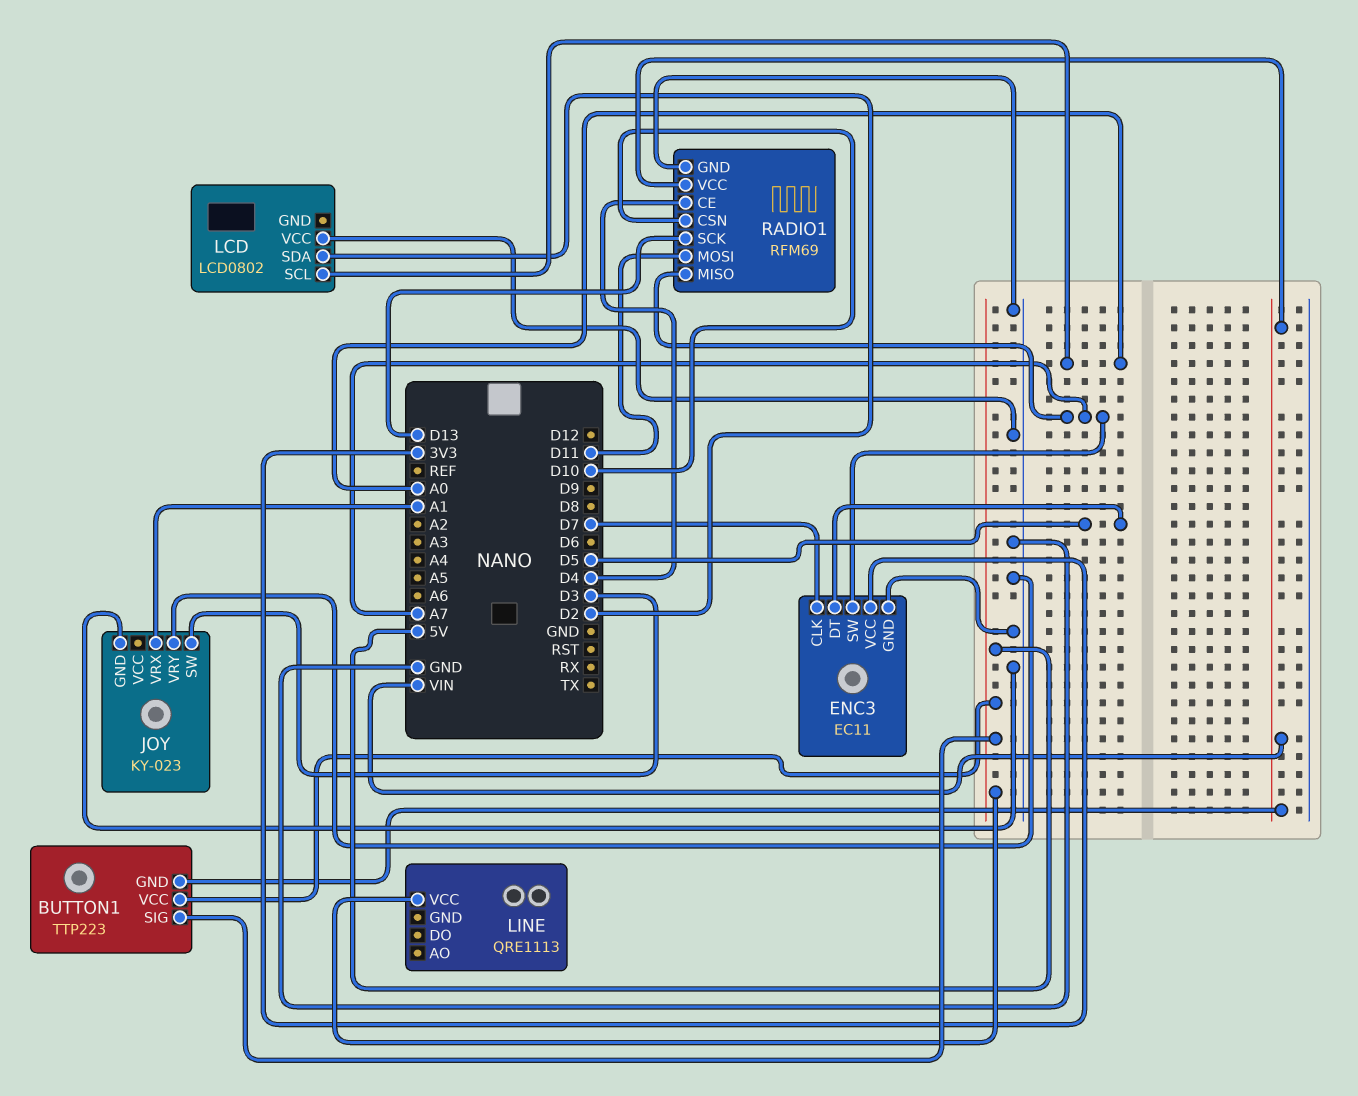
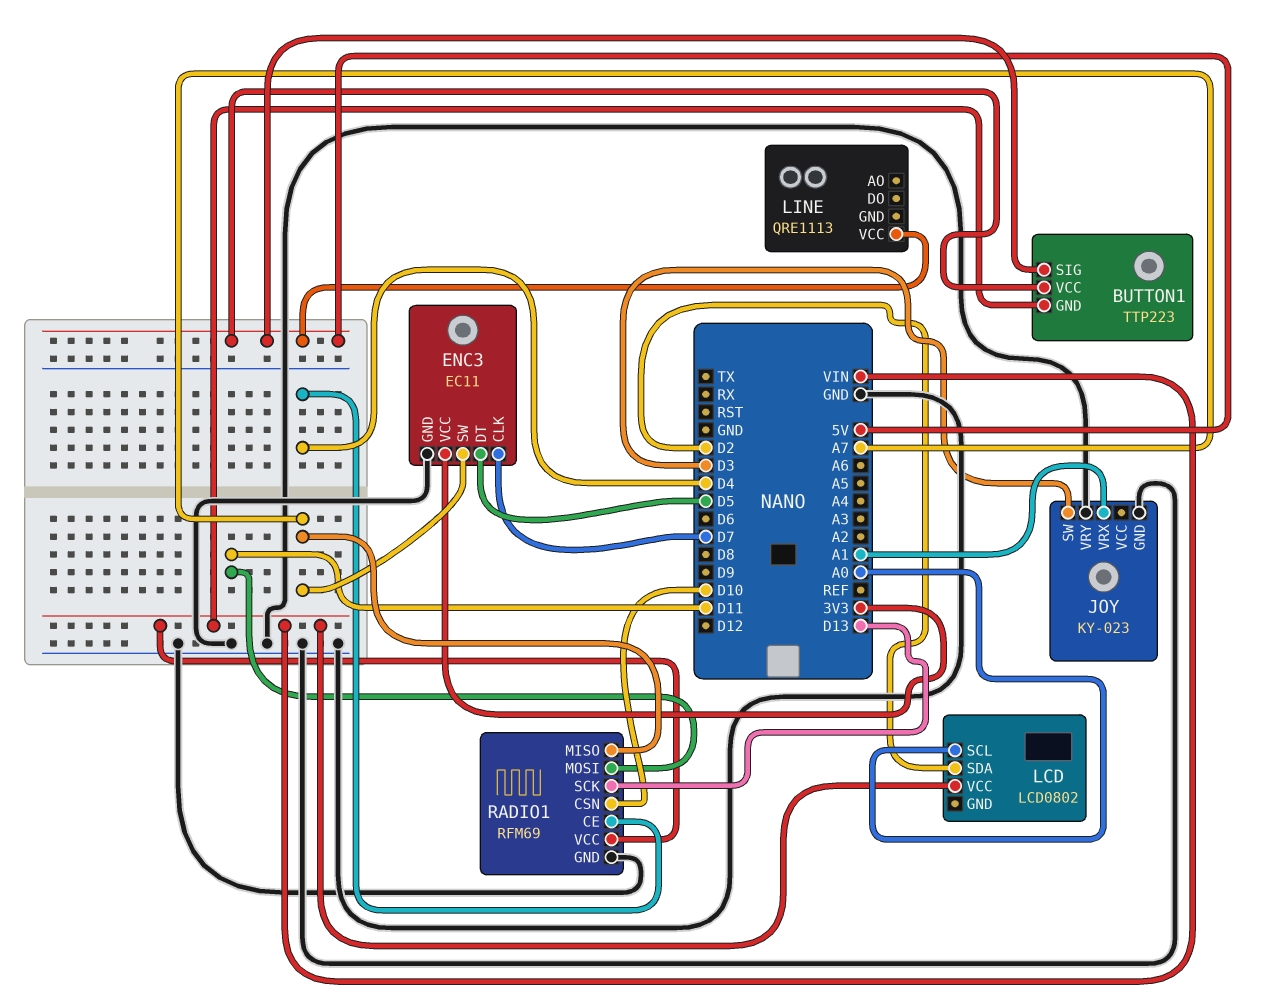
LCD pin VCC: GND -> VIN

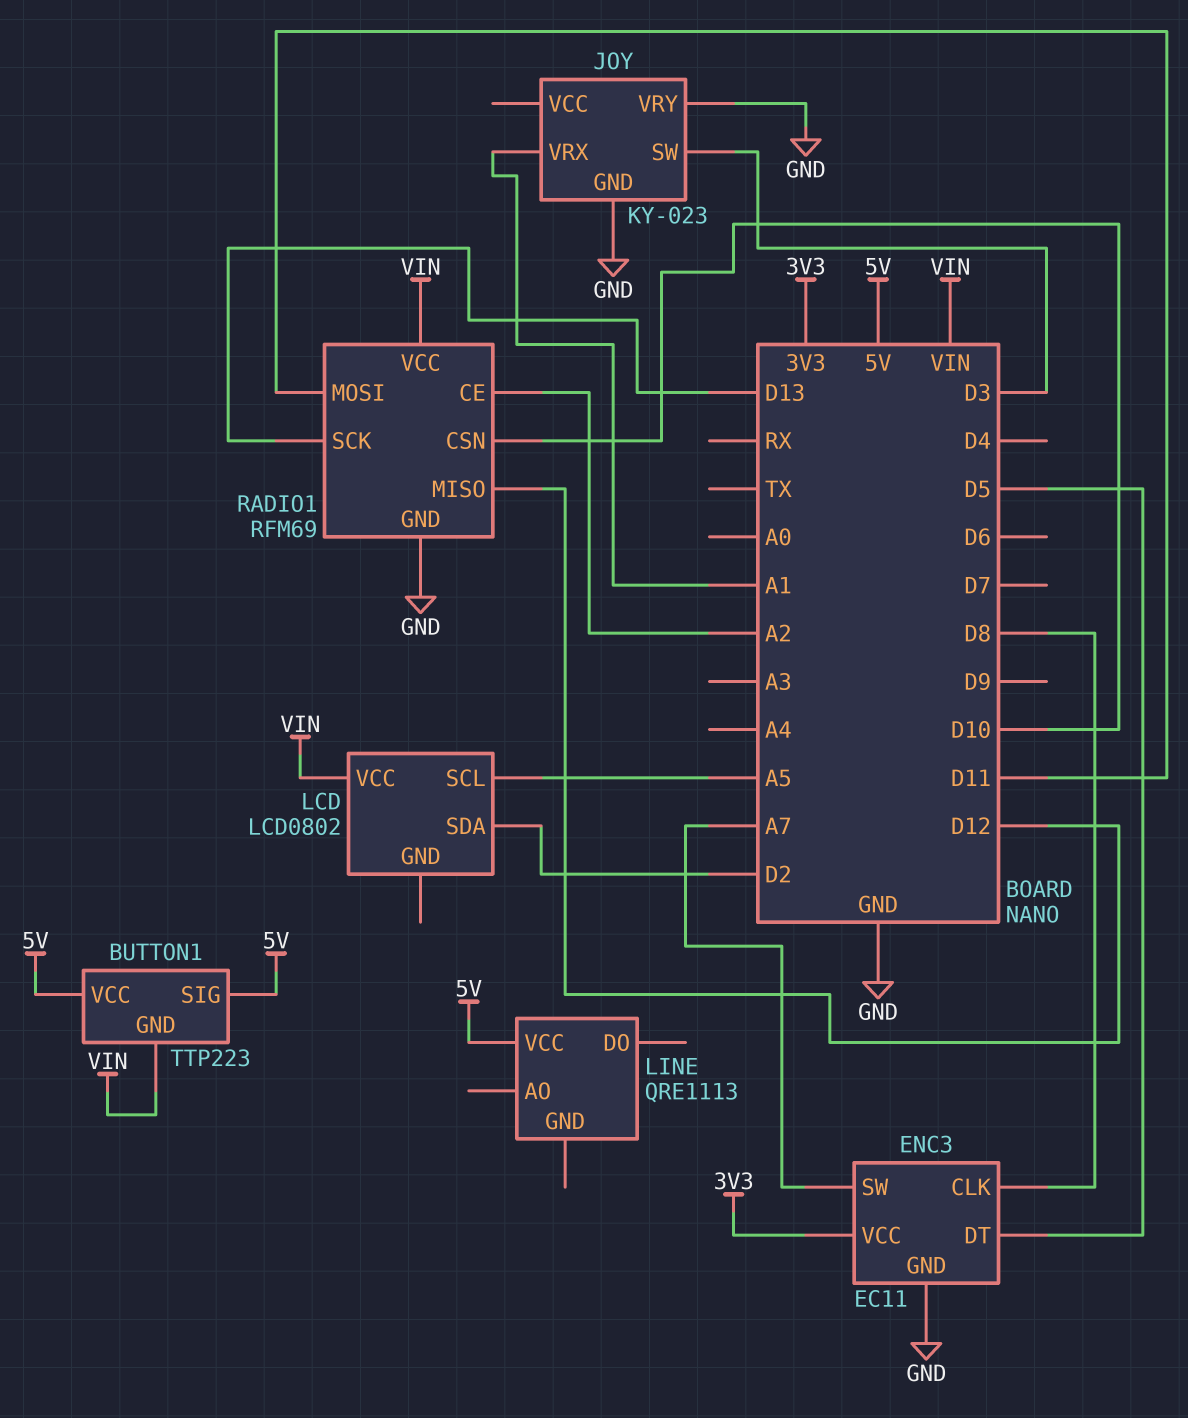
ENC3 pin CLK: D7 -> D8
LCD pin SCL: A0 -> A5
RADIO1 pin CE: D4 -> A2
RADIO1 pin MISO: A7 -> D12

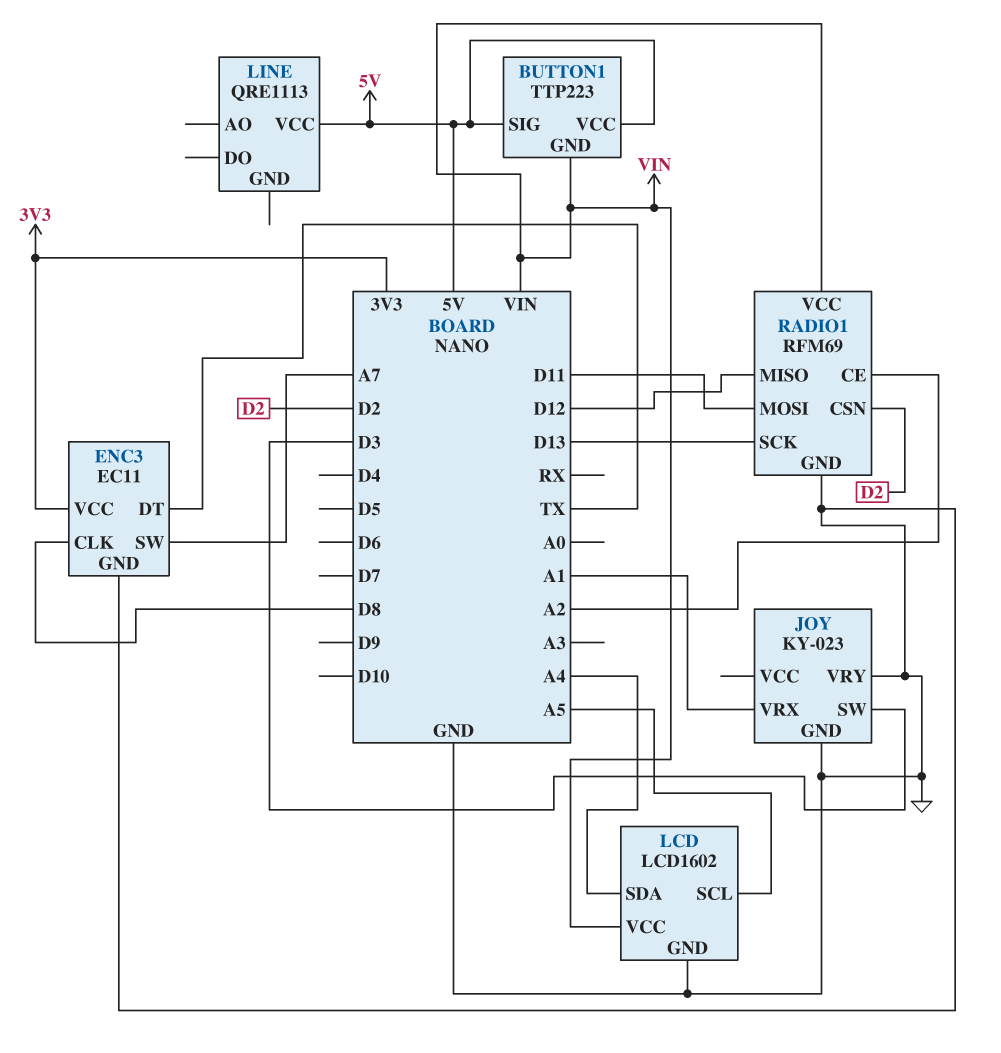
ENC3 pin DT: D5 -> TX
LCD: LCD0802 -> LCD1602
LCD pin GND: none -> GND
LCD pin SDA: D2 -> A4
RADIO1 pin CSN: D10 -> D2

